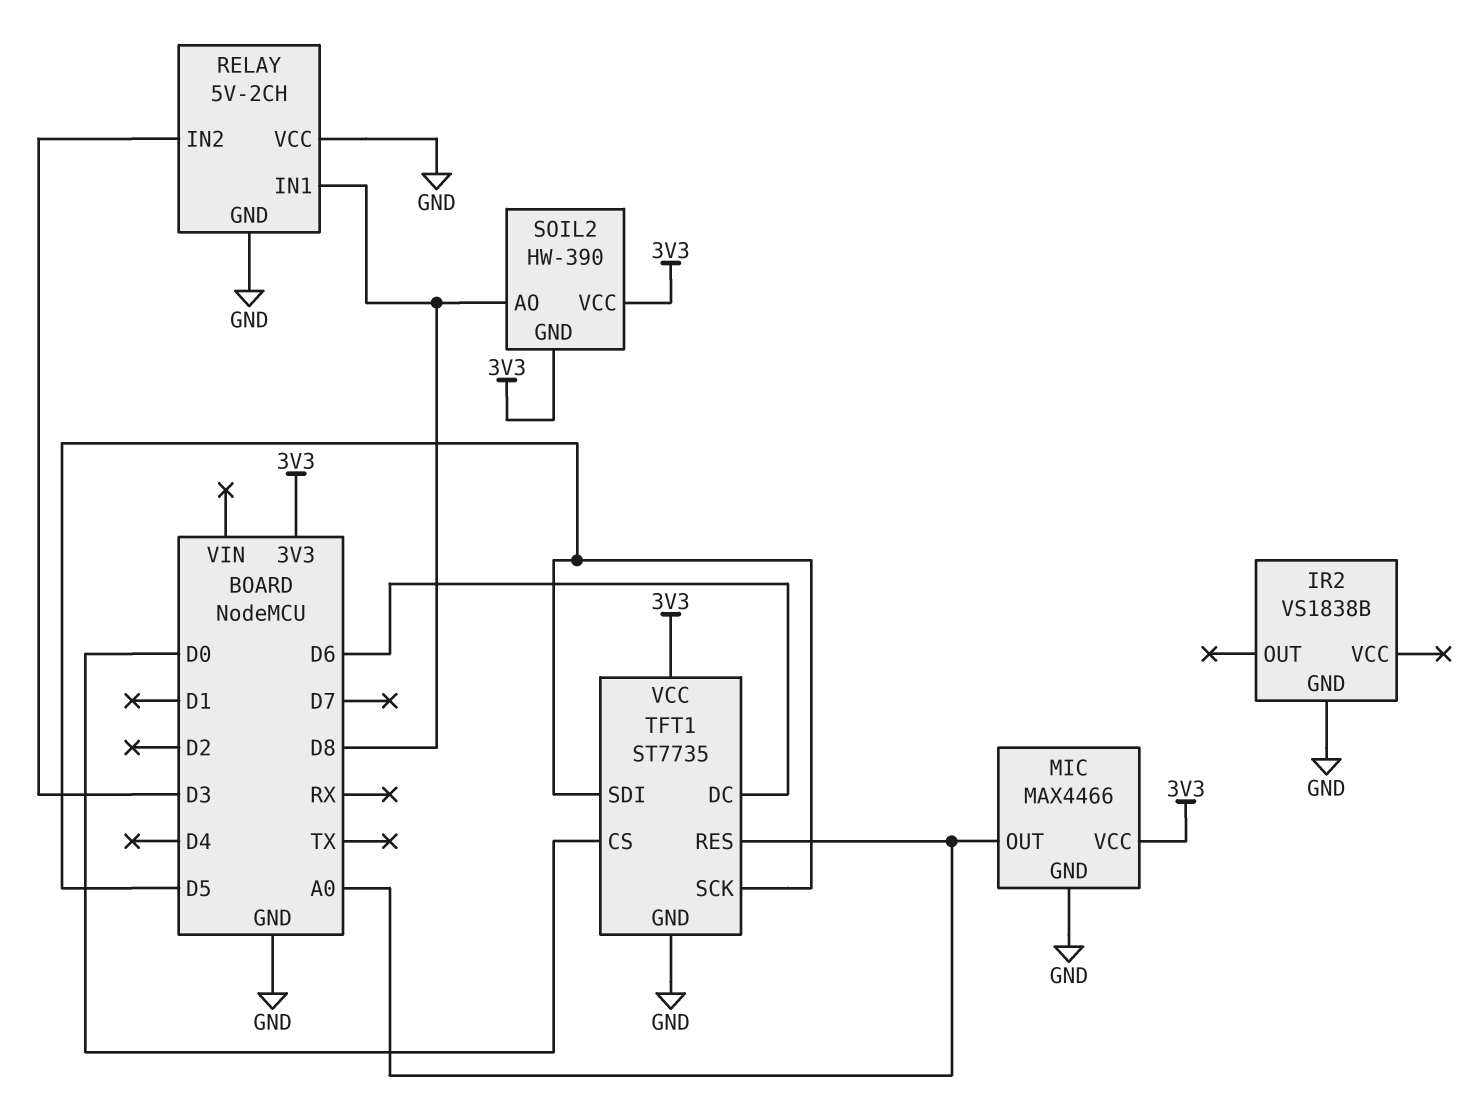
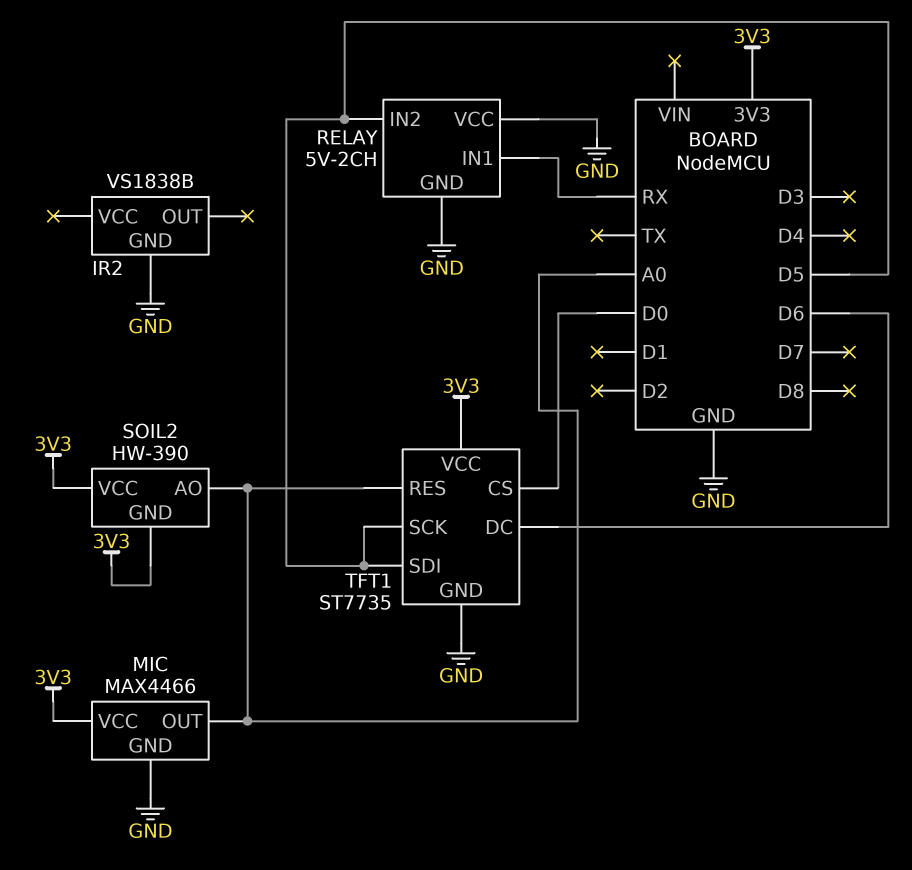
RELAY pin IN1: D8 -> RX
RELAY pin IN2: D3 -> D5
SOIL2 pin AO: D8 -> A0

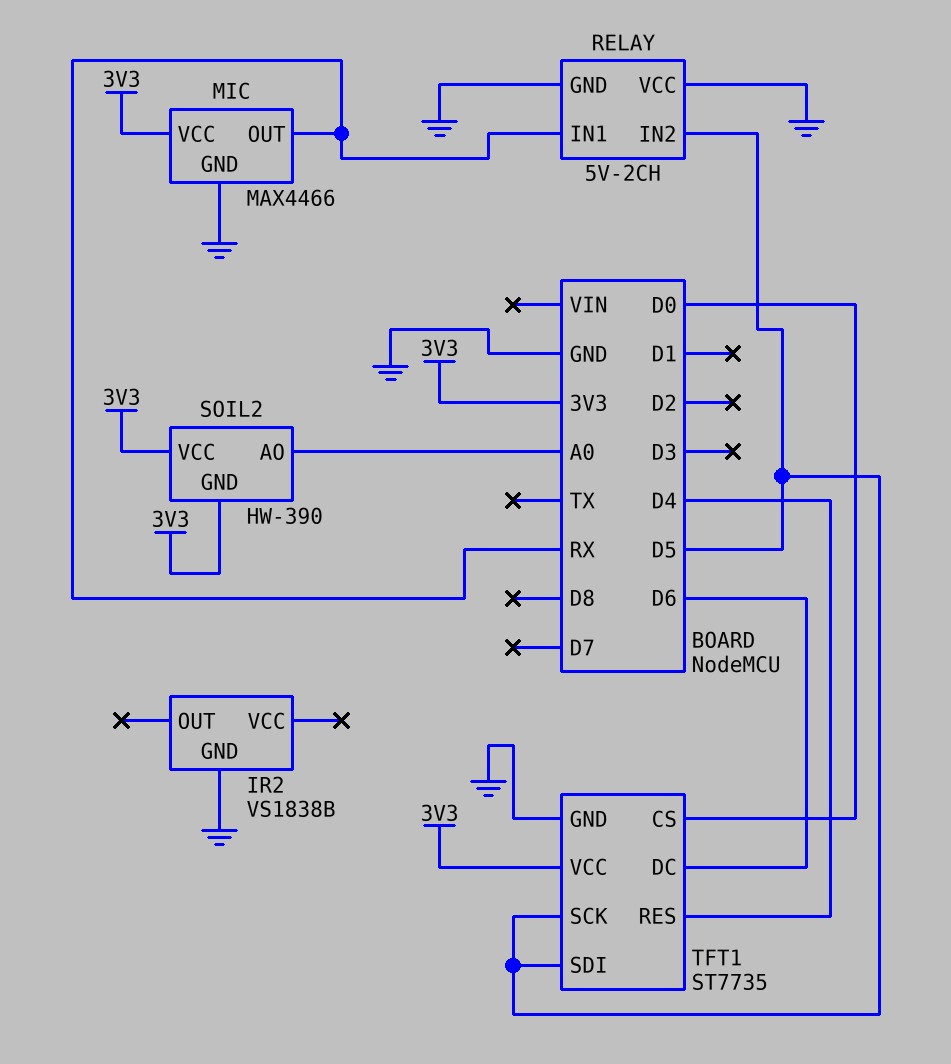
MIC pin OUT: A0 -> RX
TFT1 pin RES: A0 -> D4

